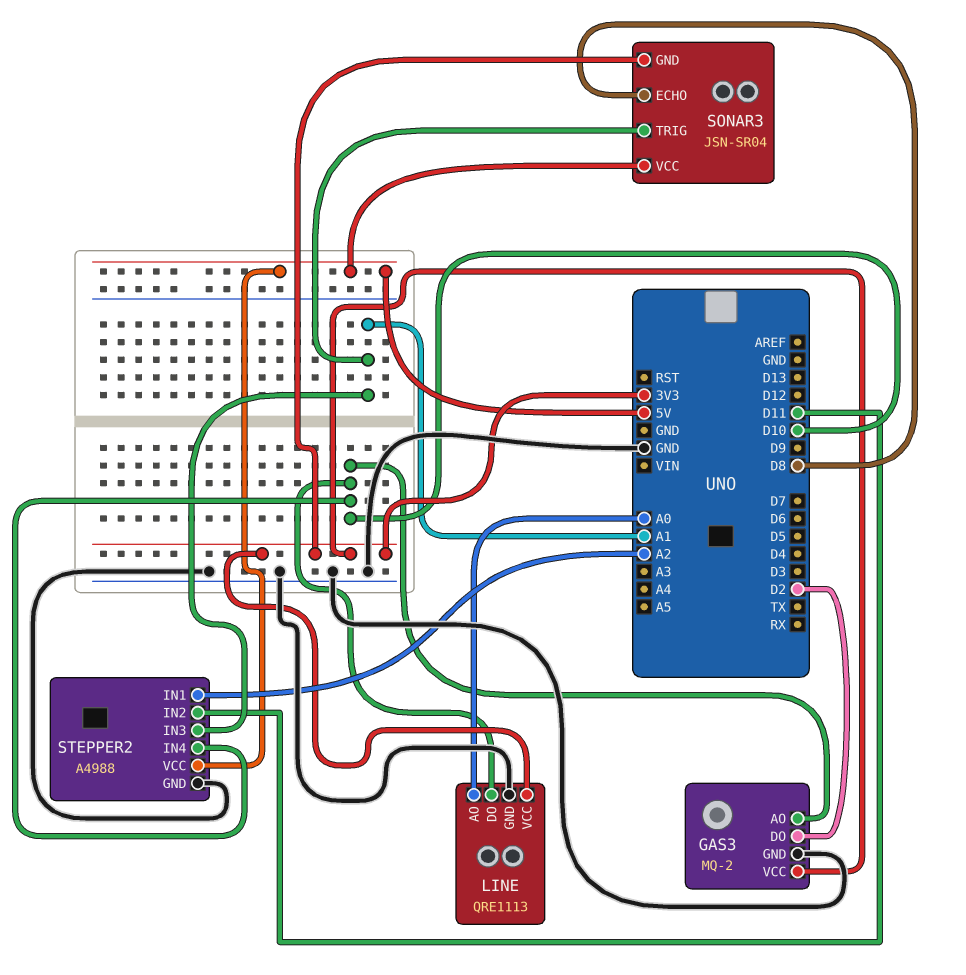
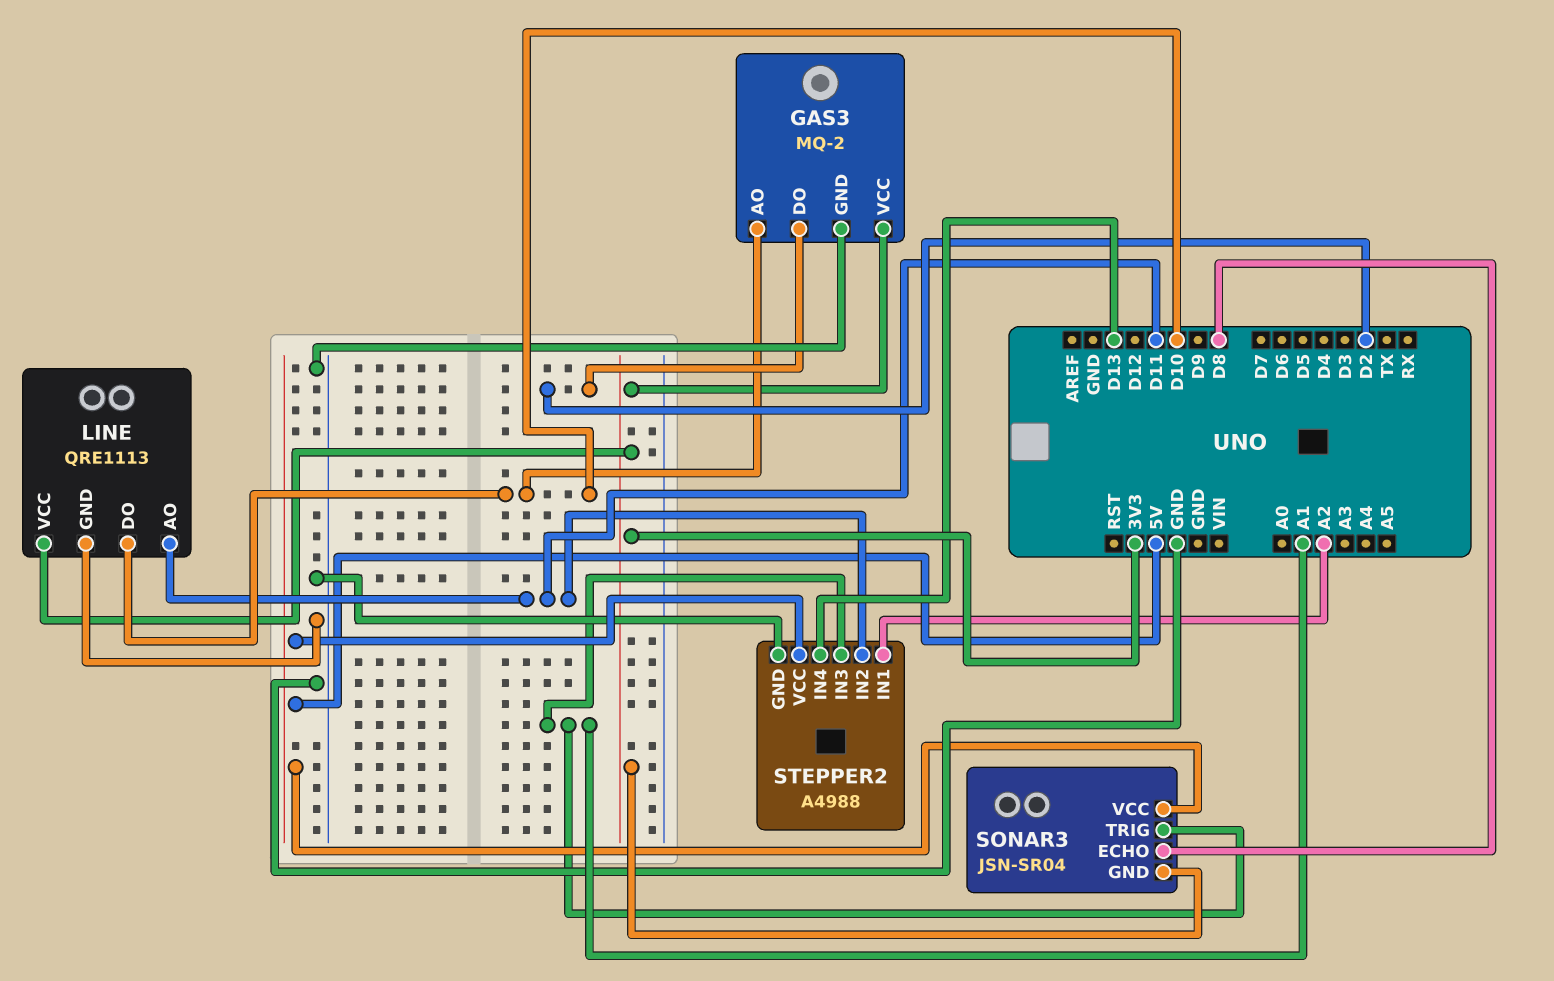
LINE pin AO: A0 -> D11
STEPPER2 pin IN4: D10 -> D13

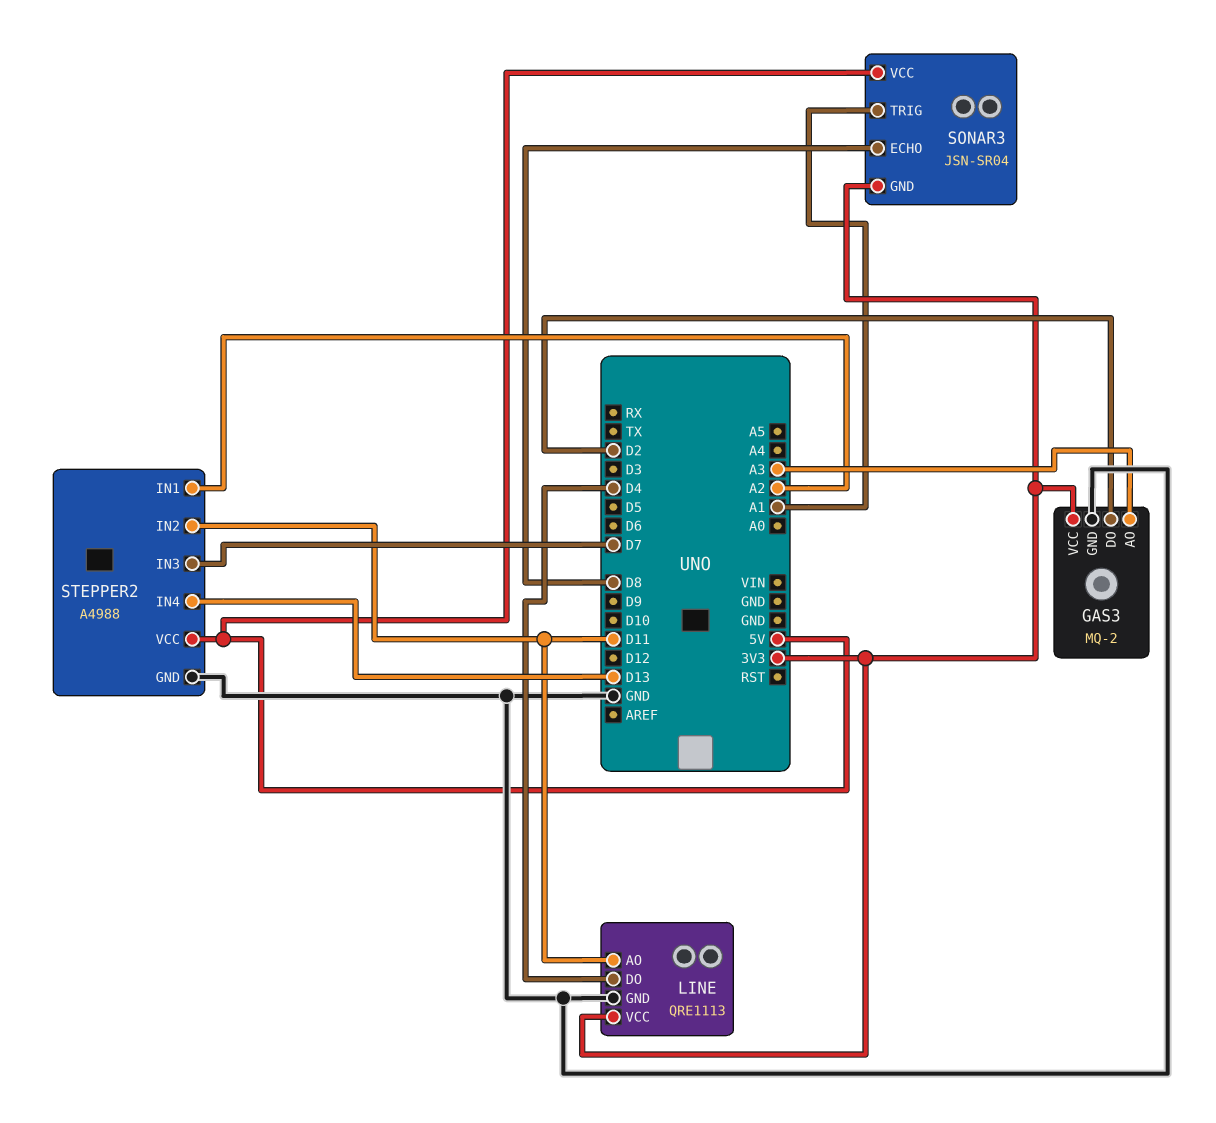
GAS3 pin AO: D10 -> A3
LINE pin DO: D10 -> D4
STEPPER2 pin IN3: A1 -> D7

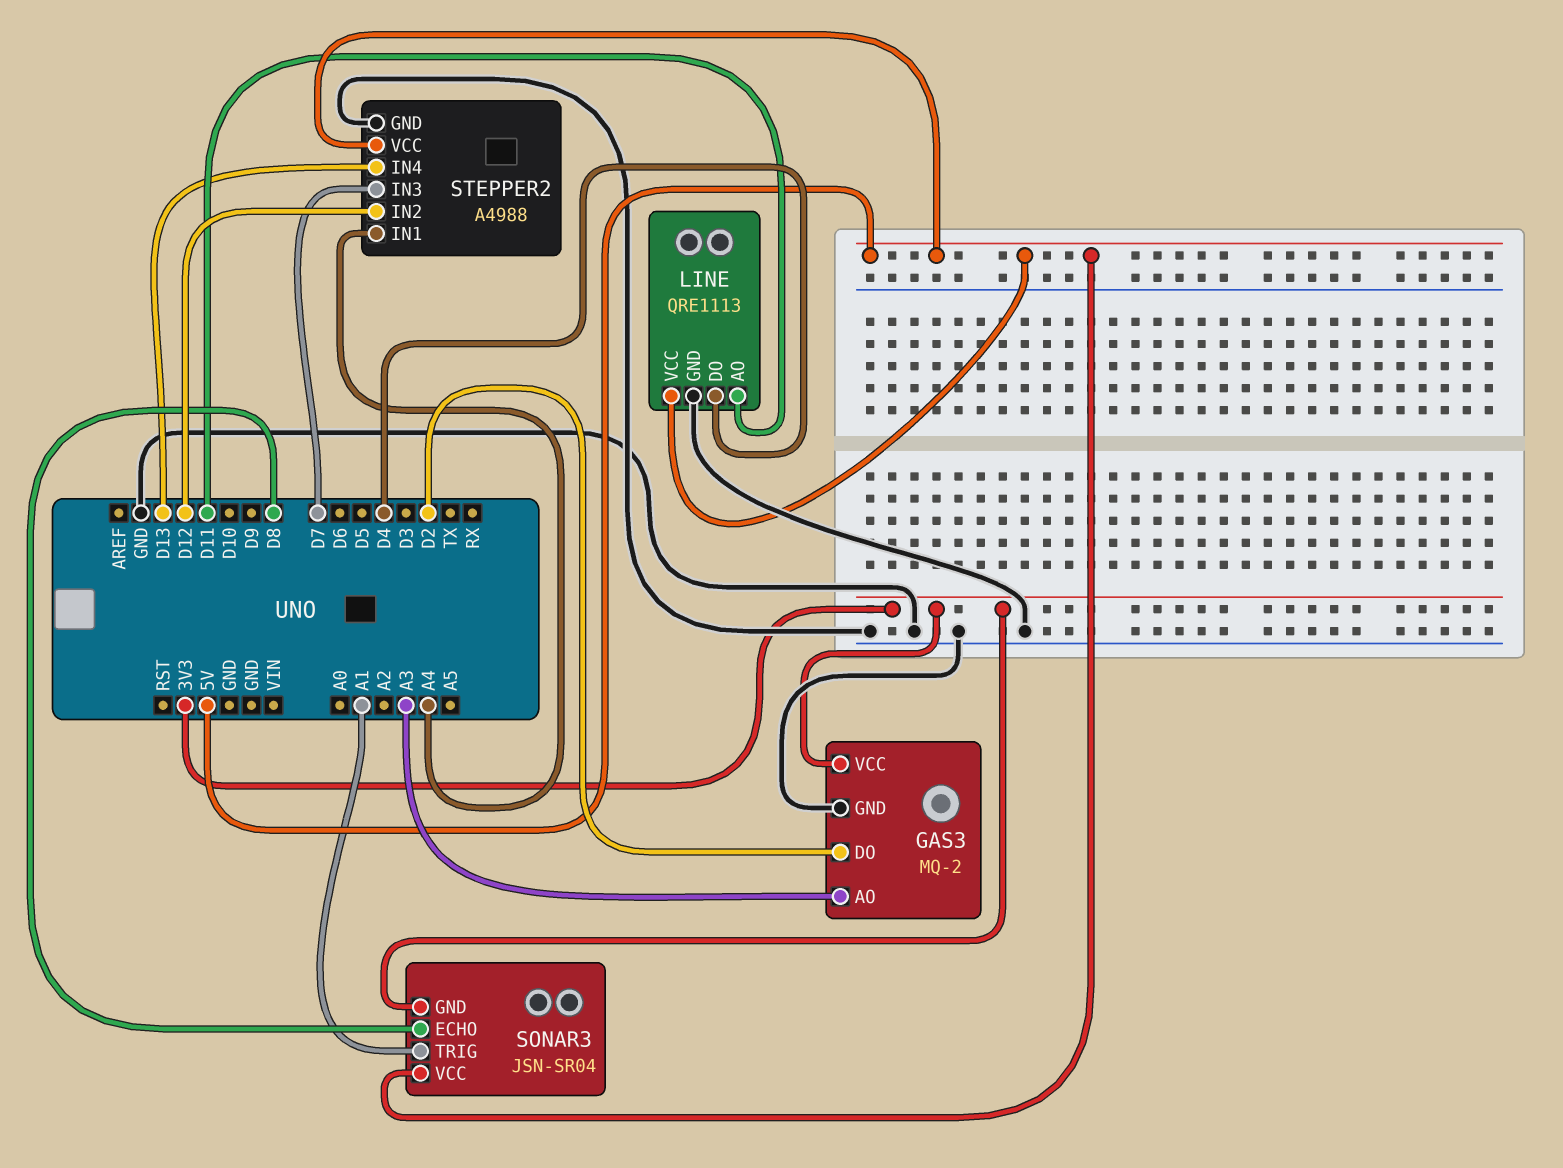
LINE pin VCC: 3V3 -> 5V
STEPPER2 pin IN1: A2 -> A4
STEPPER2 pin IN2: D11 -> D12

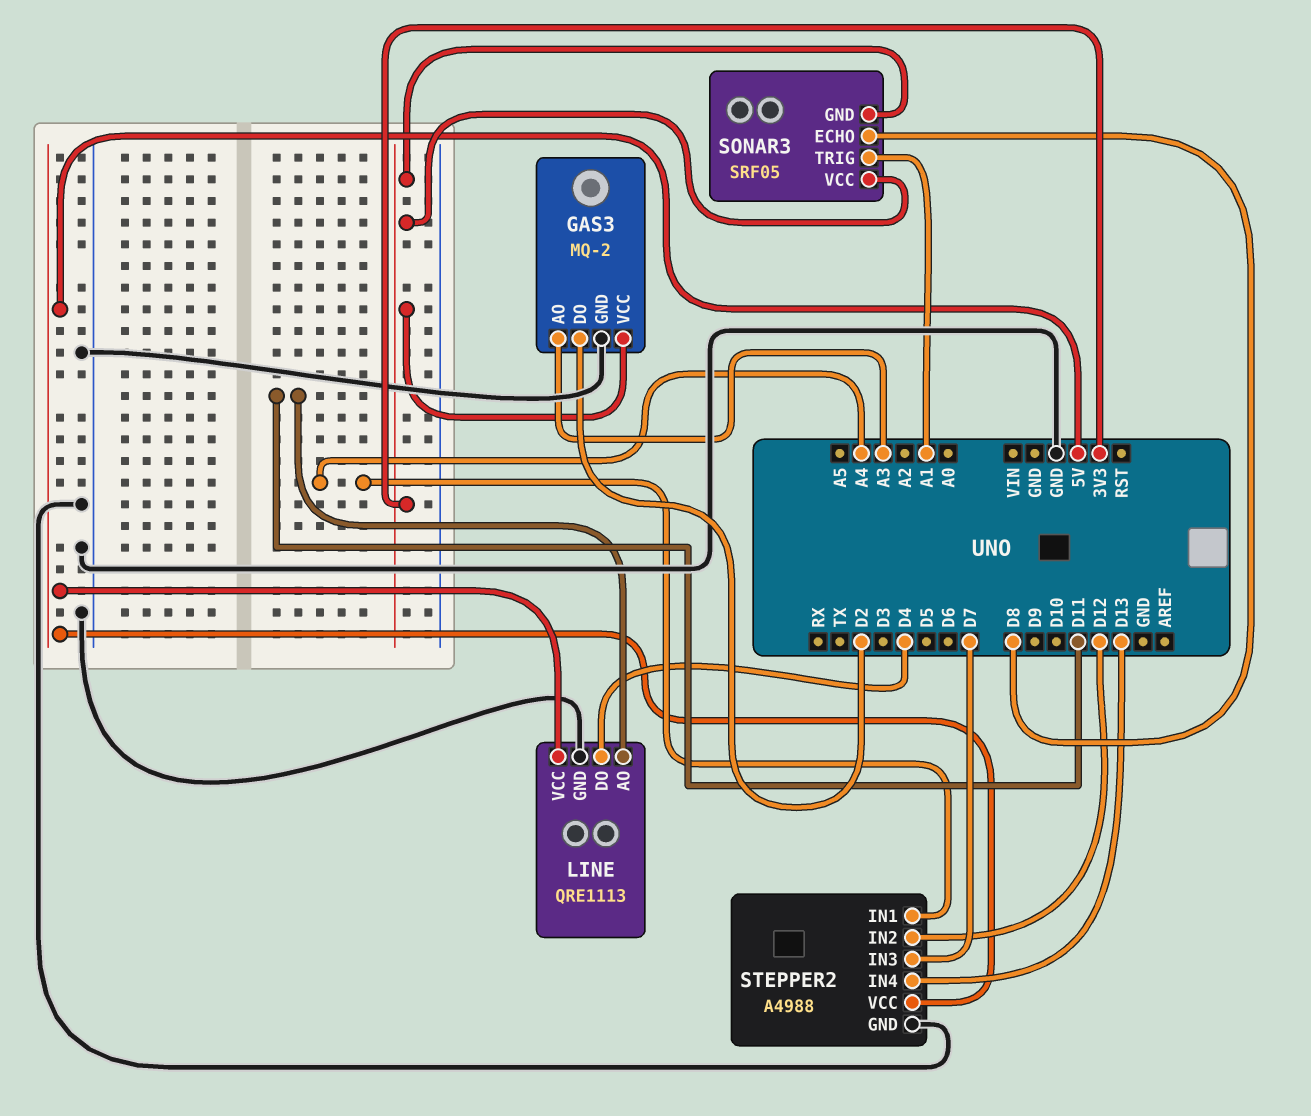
SONAR3: JSN-SR04 -> SRF05
SONAR3 pin VCC: 5V -> 3V3

